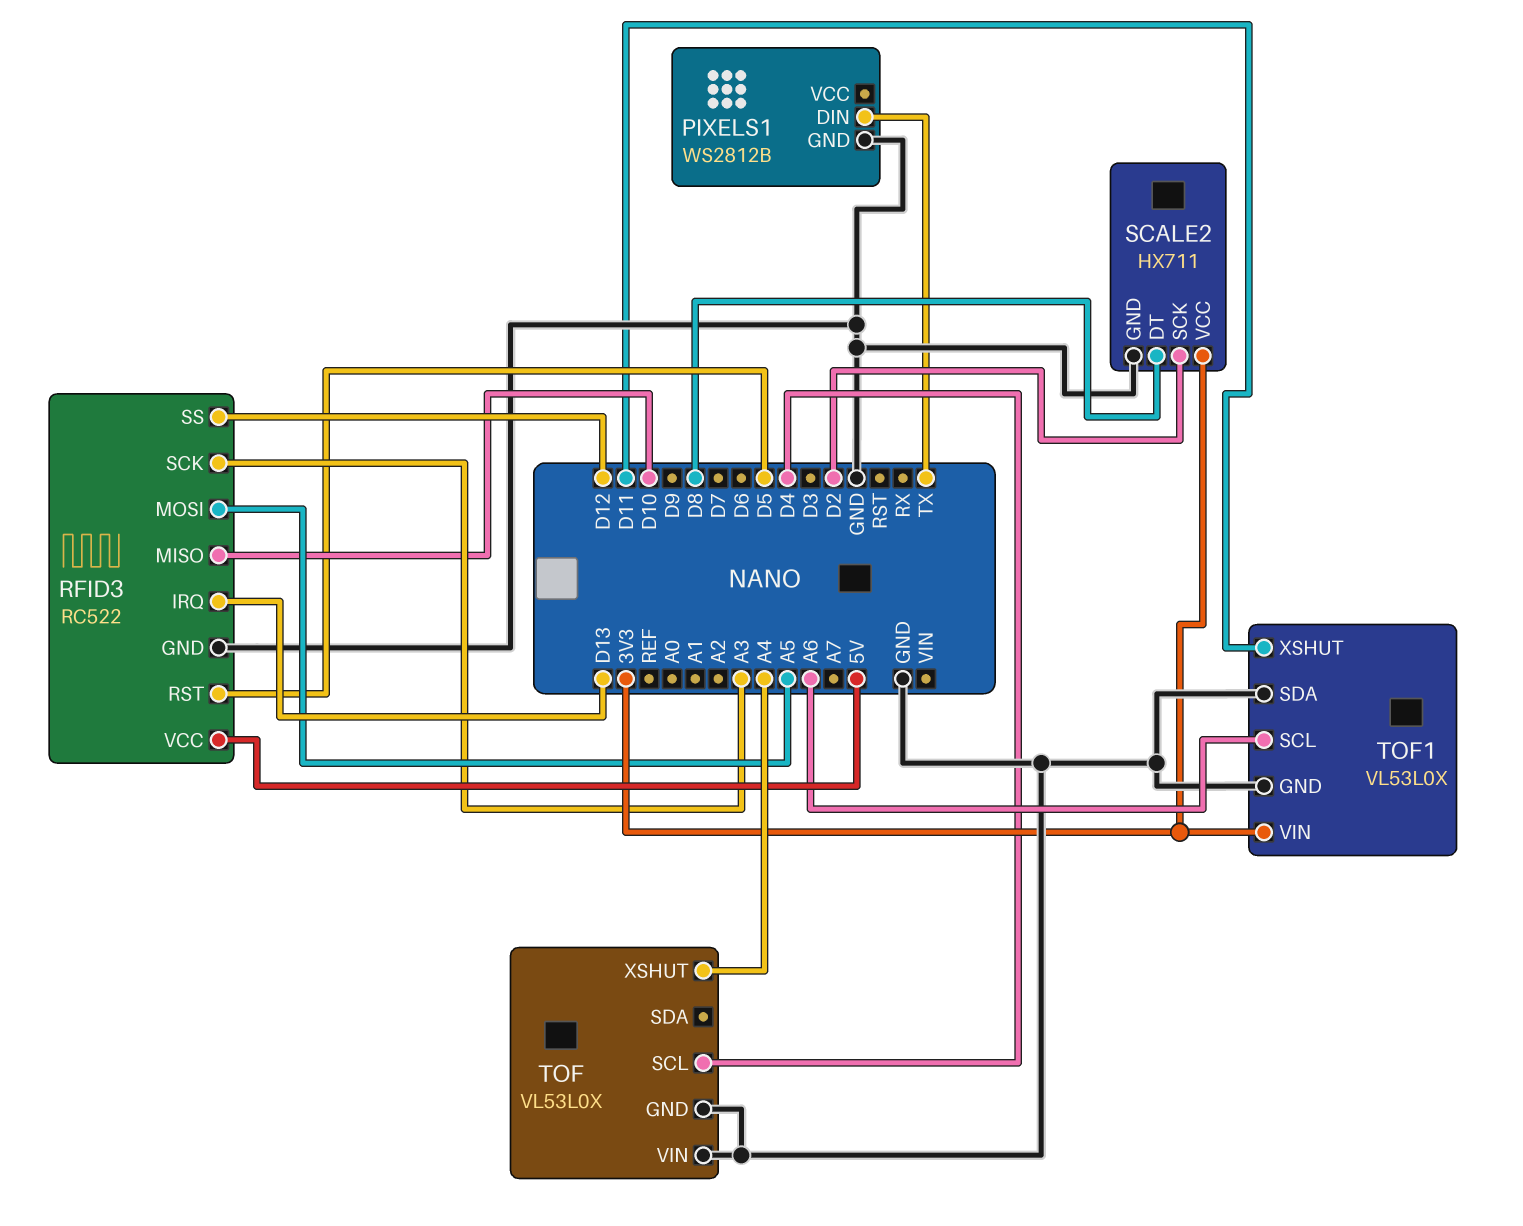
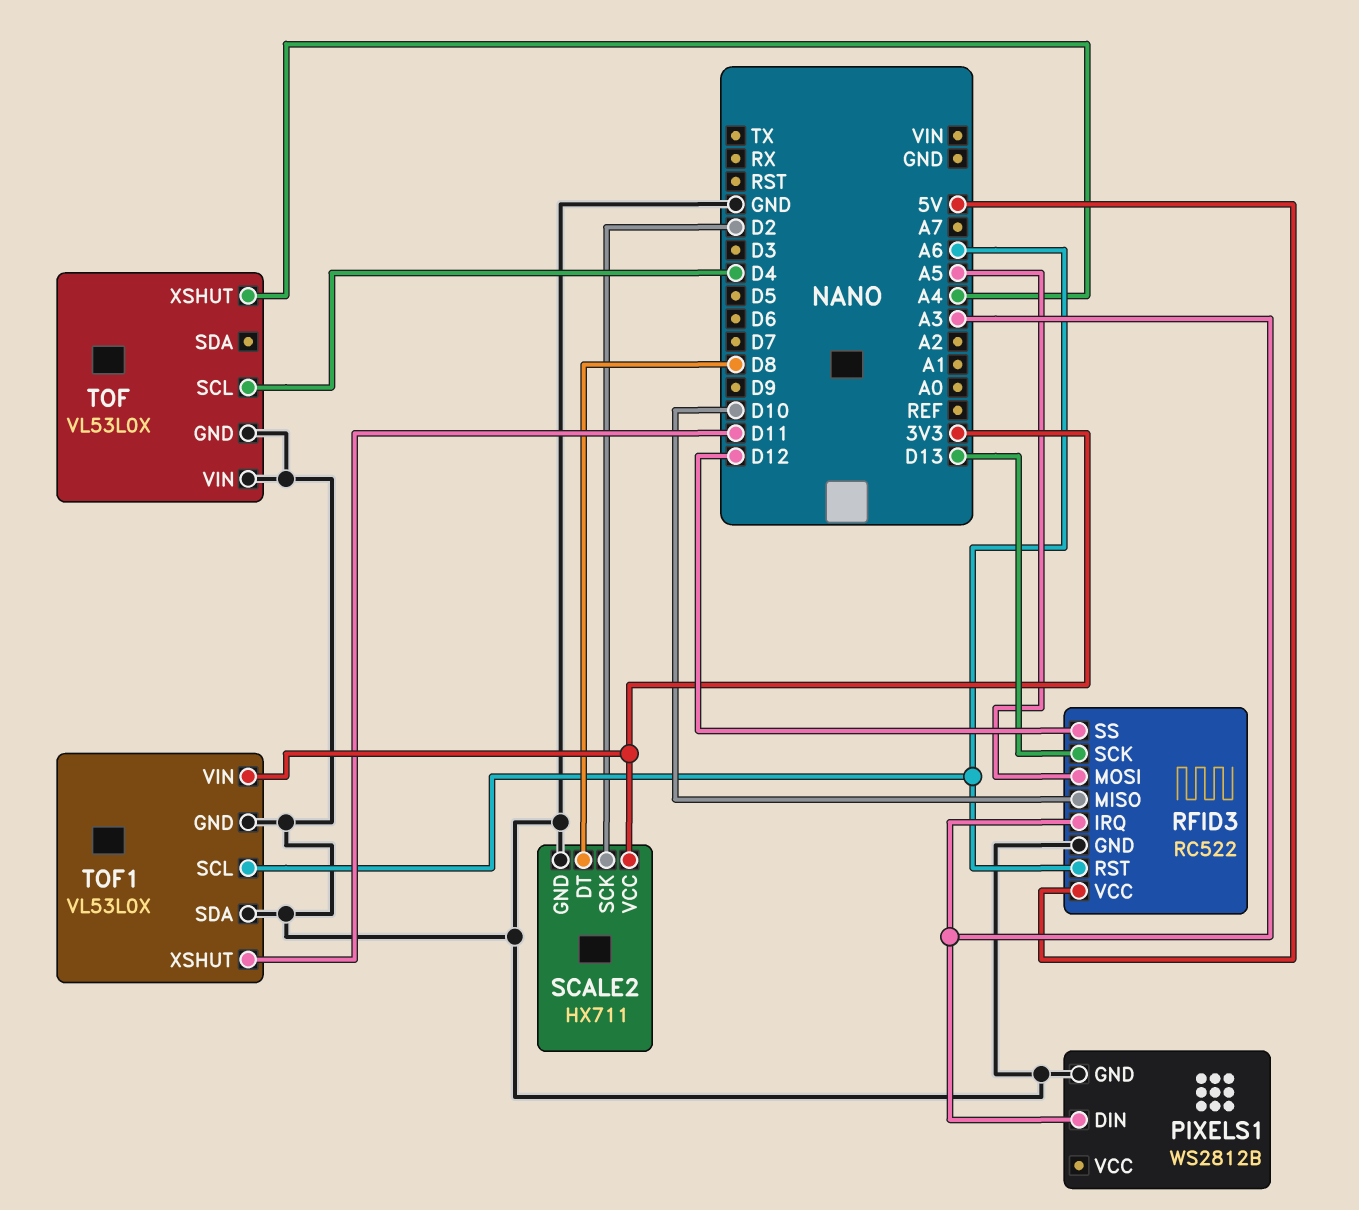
PIXELS1 pin DIN: TX -> A3
RFID3 pin IRQ: D13 -> A3
RFID3 pin RST: D5 -> A6
RFID3 pin SCK: A3 -> D13

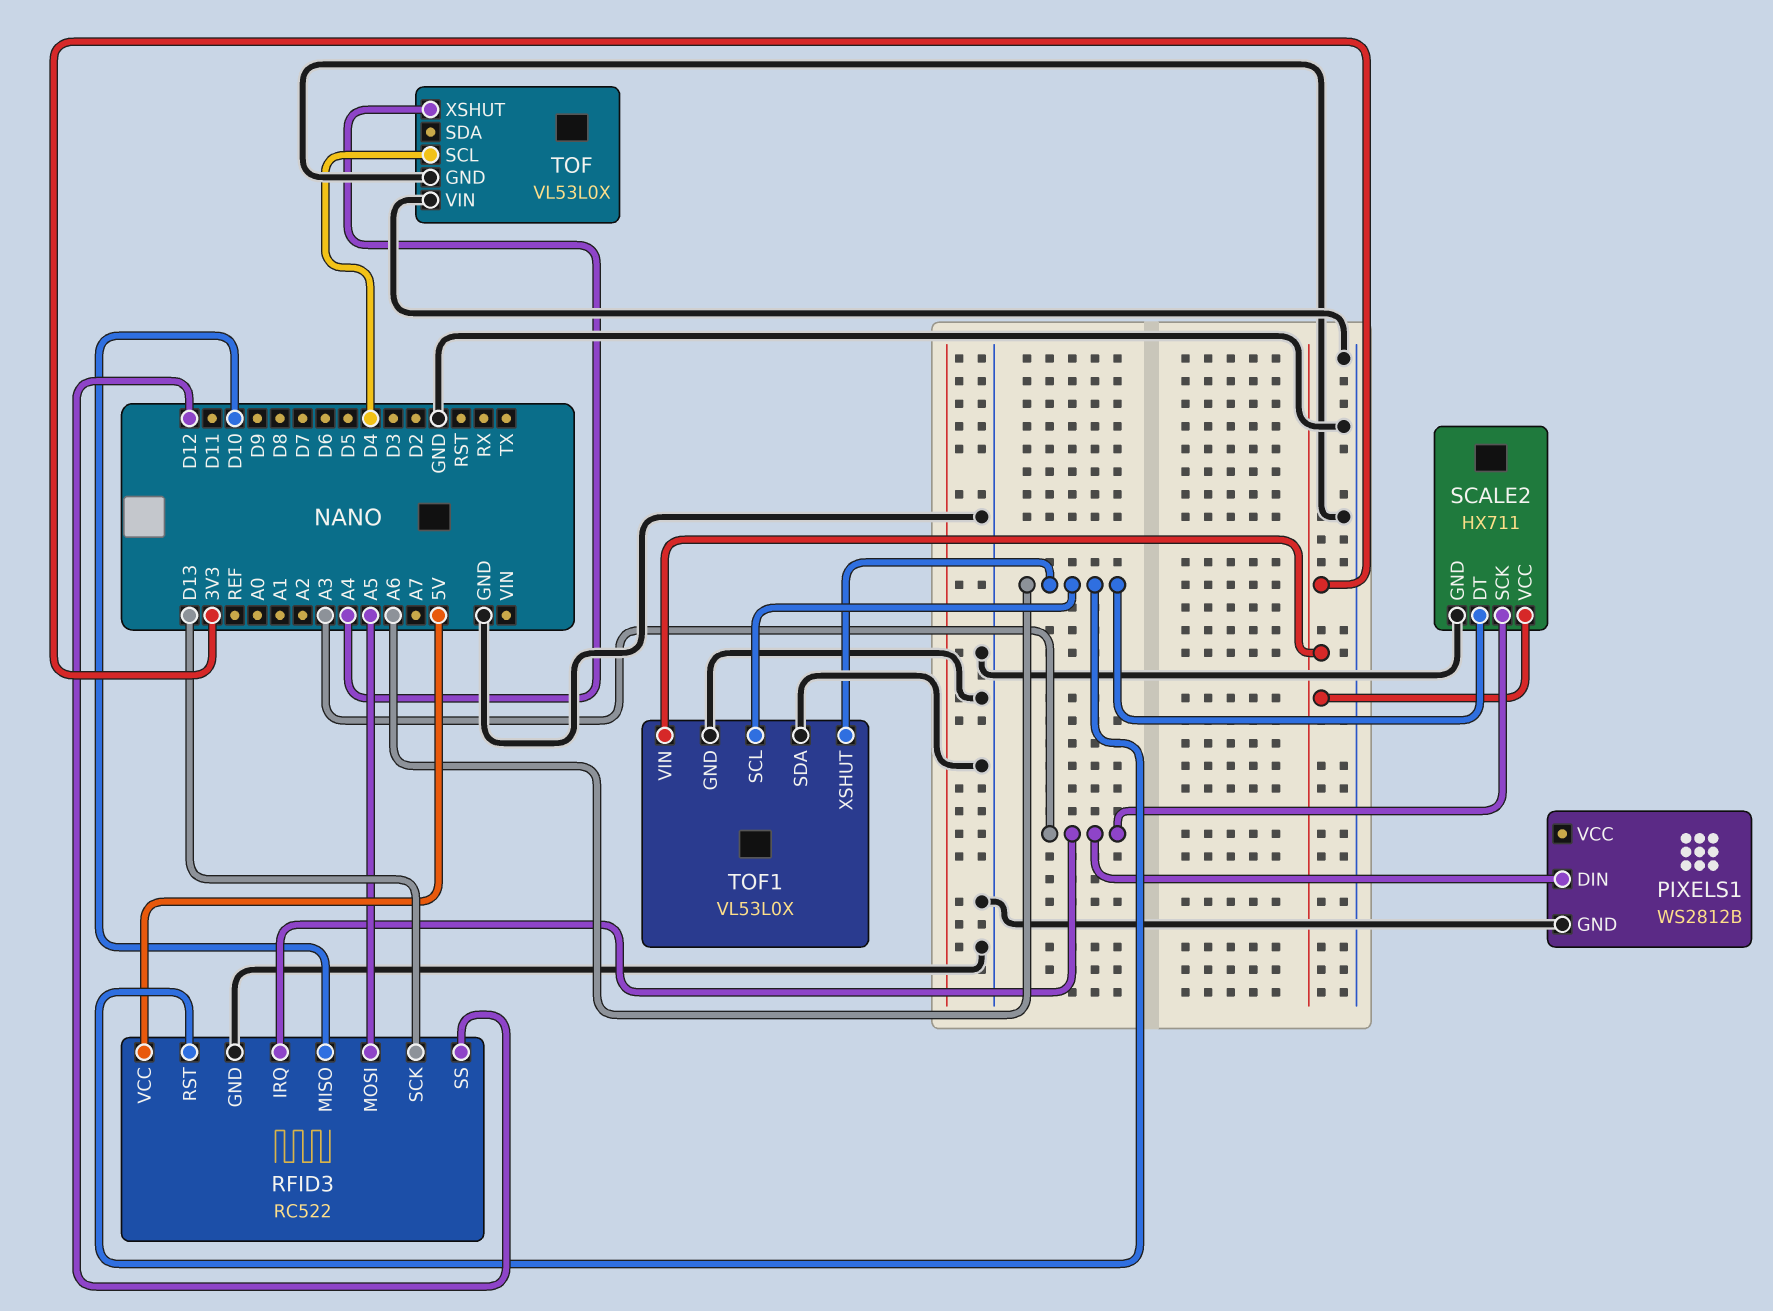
SCALE2 pin DT: D8 -> A6
SCALE2 pin SCK: D2 -> A3
TOF1 pin XSHUT: D11 -> A6

